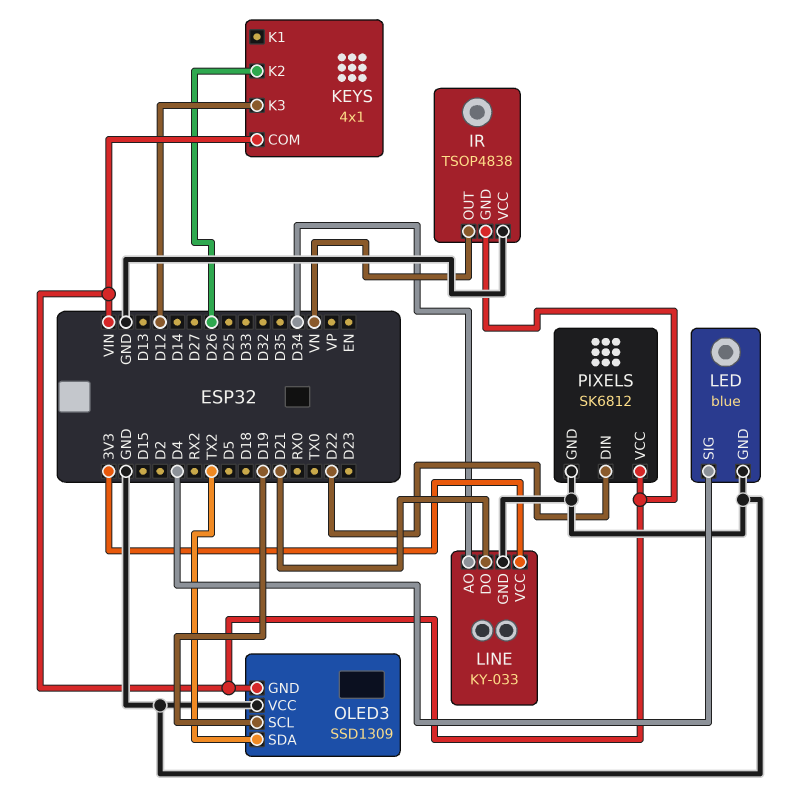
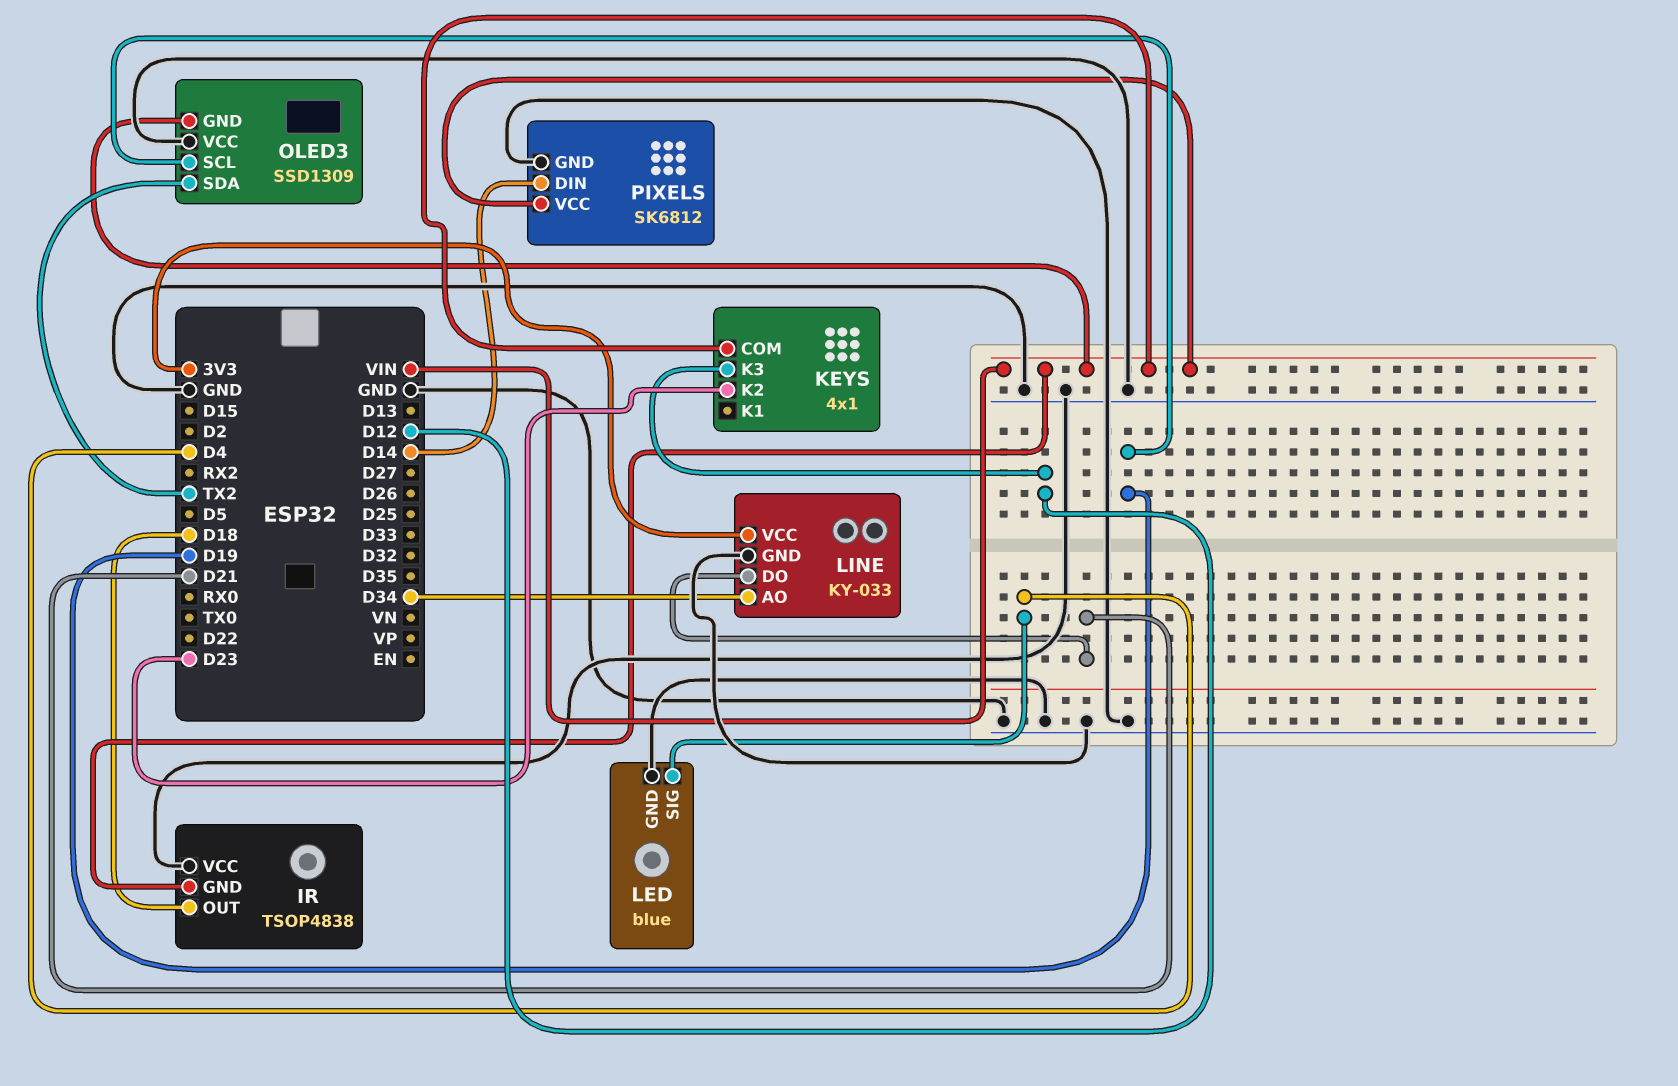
IR pin OUT: VN -> D18
KEYS pin K2: D26 -> D23
PIXELS pin DIN: D22 -> D14

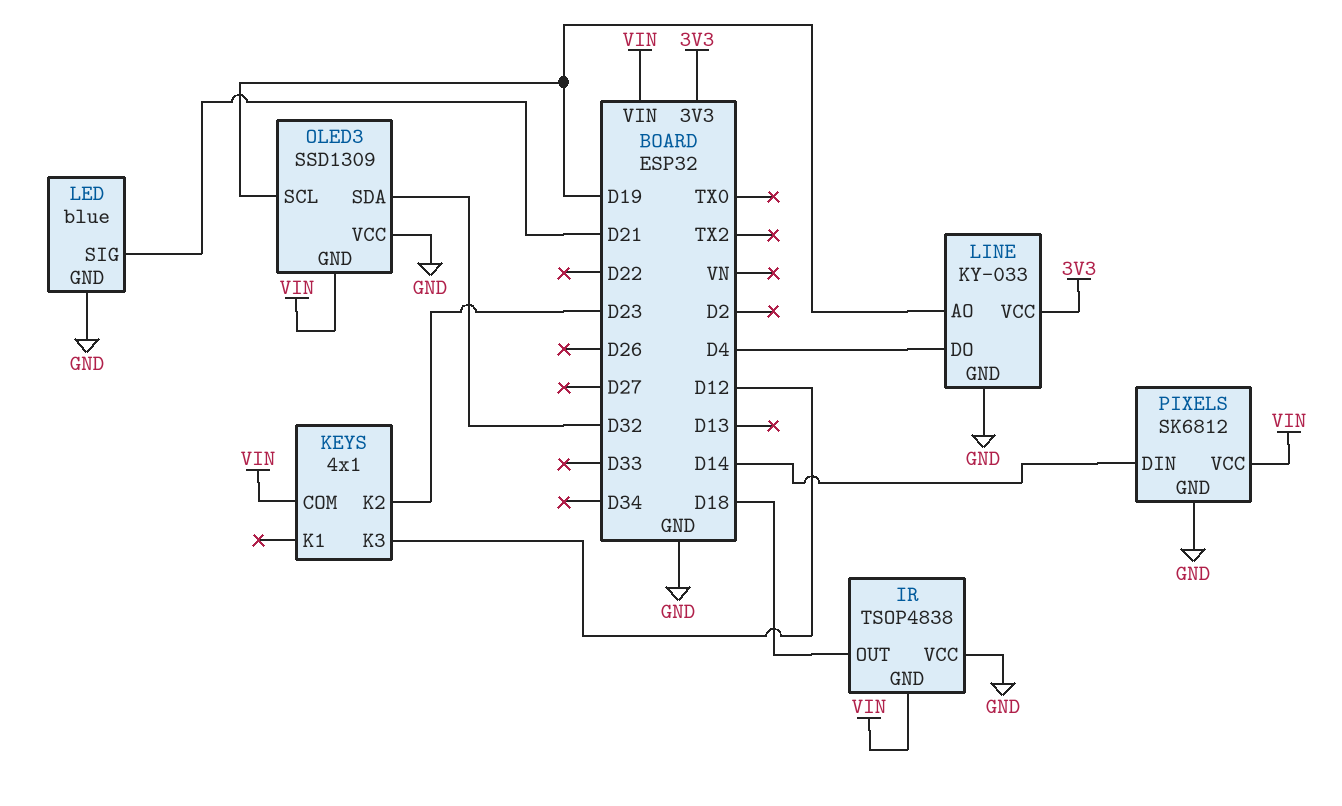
LED pin SIG: D4 -> D21
LINE pin AO: D34 -> D19
LINE pin DO: D21 -> D4
OLED3 pin SDA: TX2 -> D32

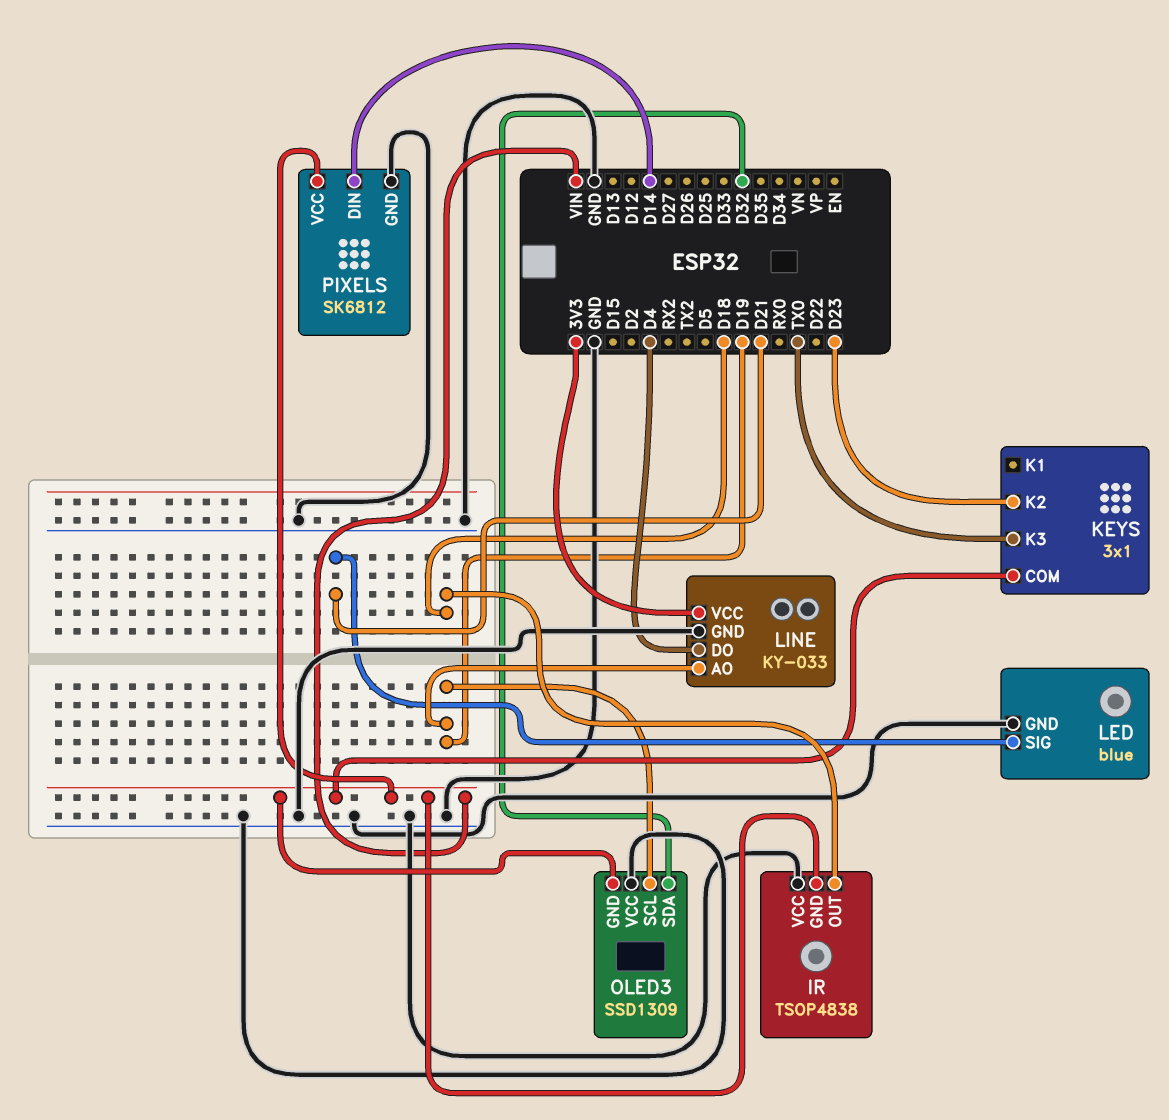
KEYS: 4x1 -> 3x1
KEYS pin K3: D12 -> TX0

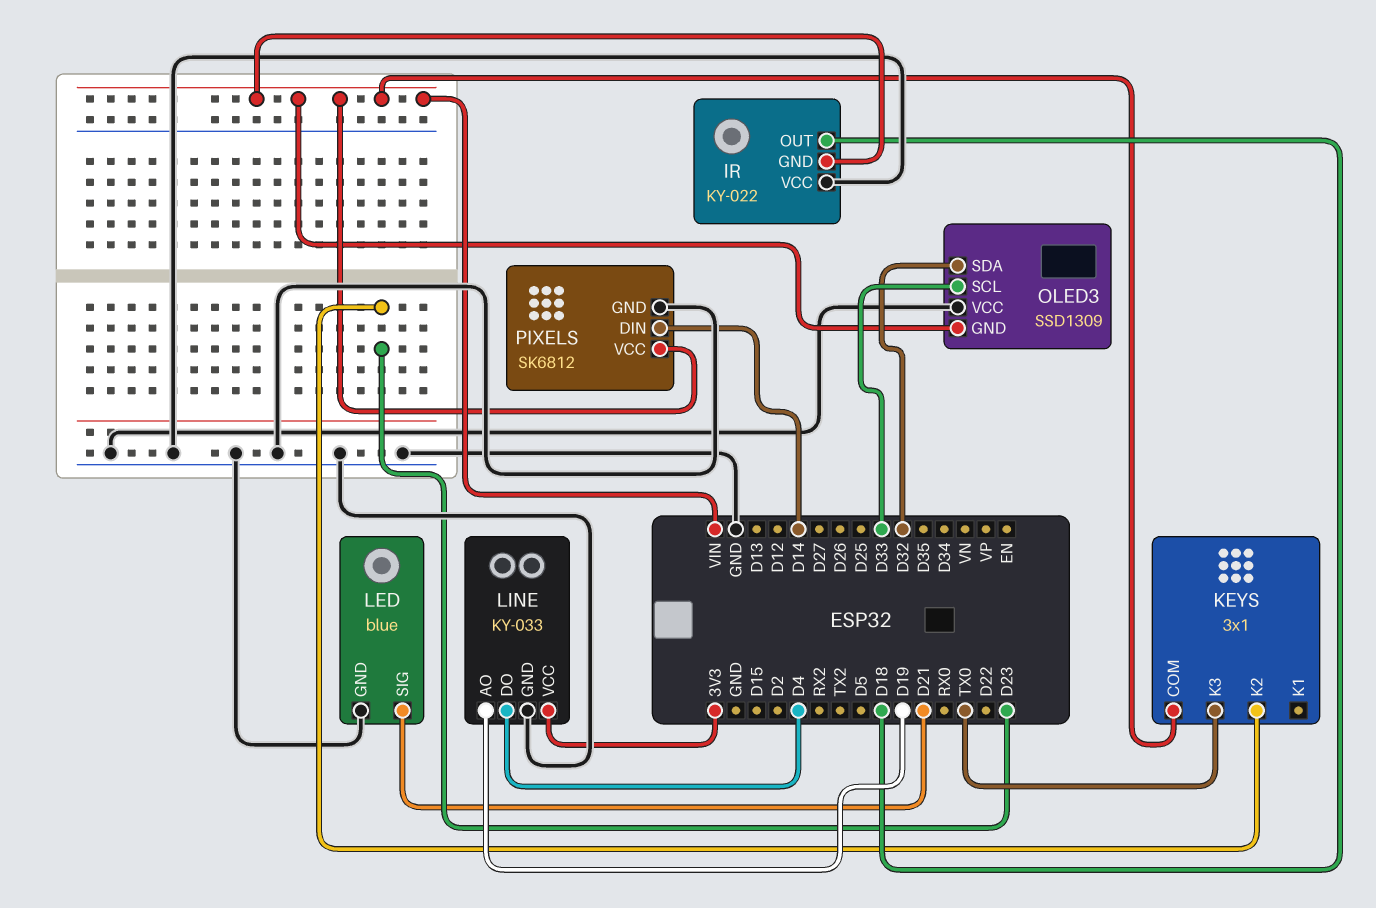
IR: TSOP4838 -> KY-022
OLED3 pin SCL: D19 -> D33

